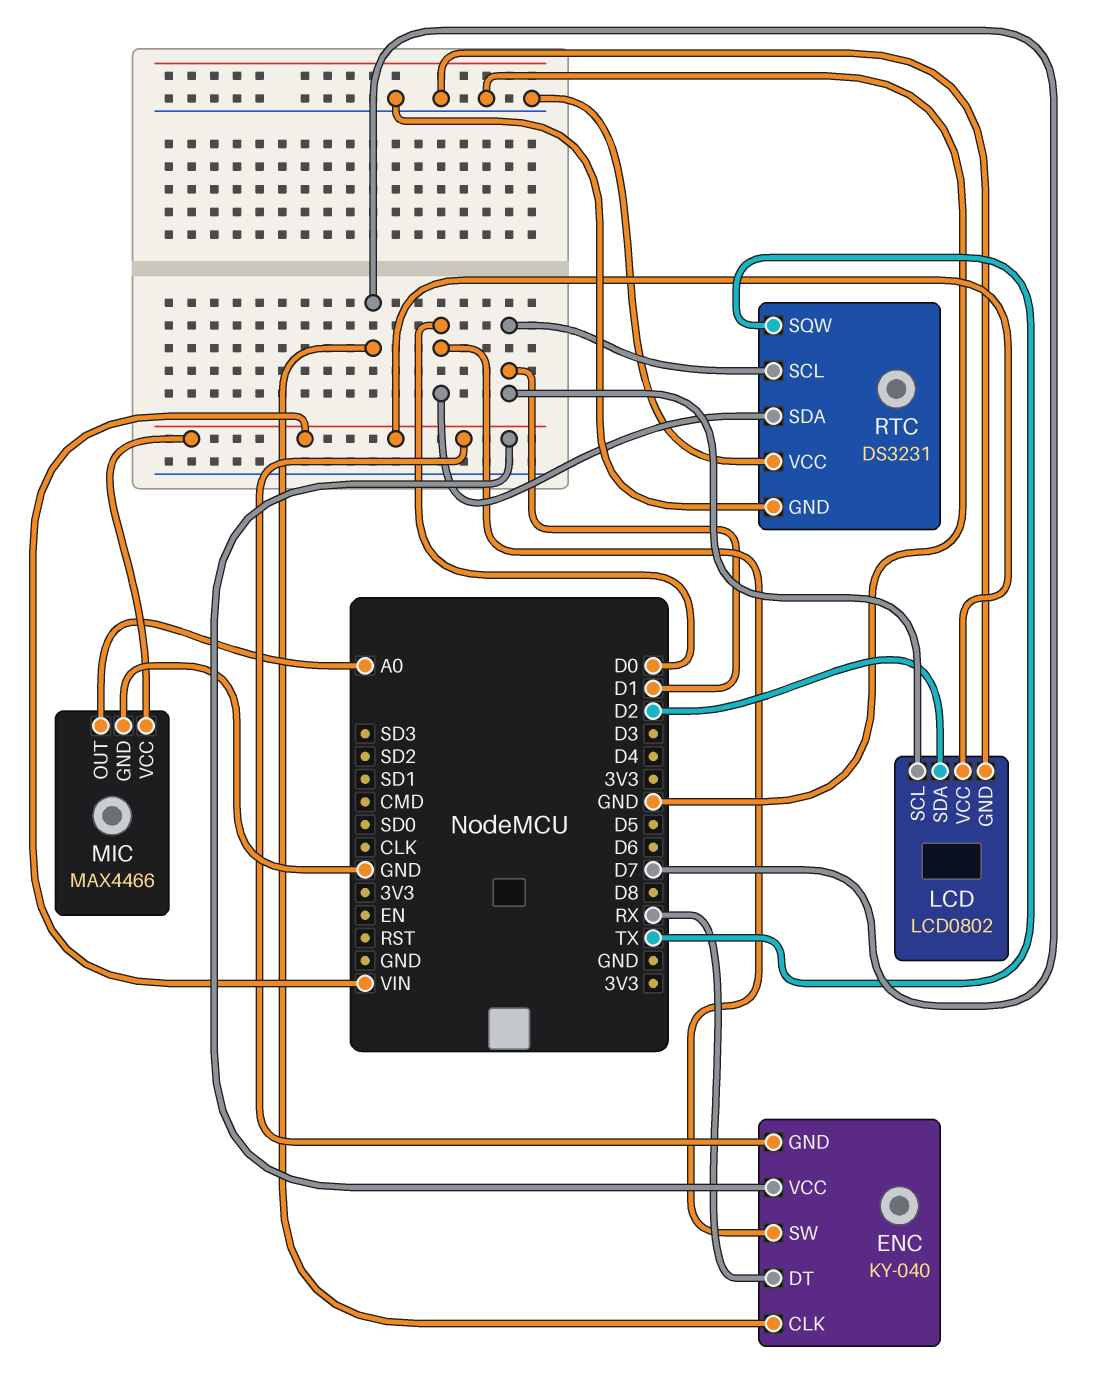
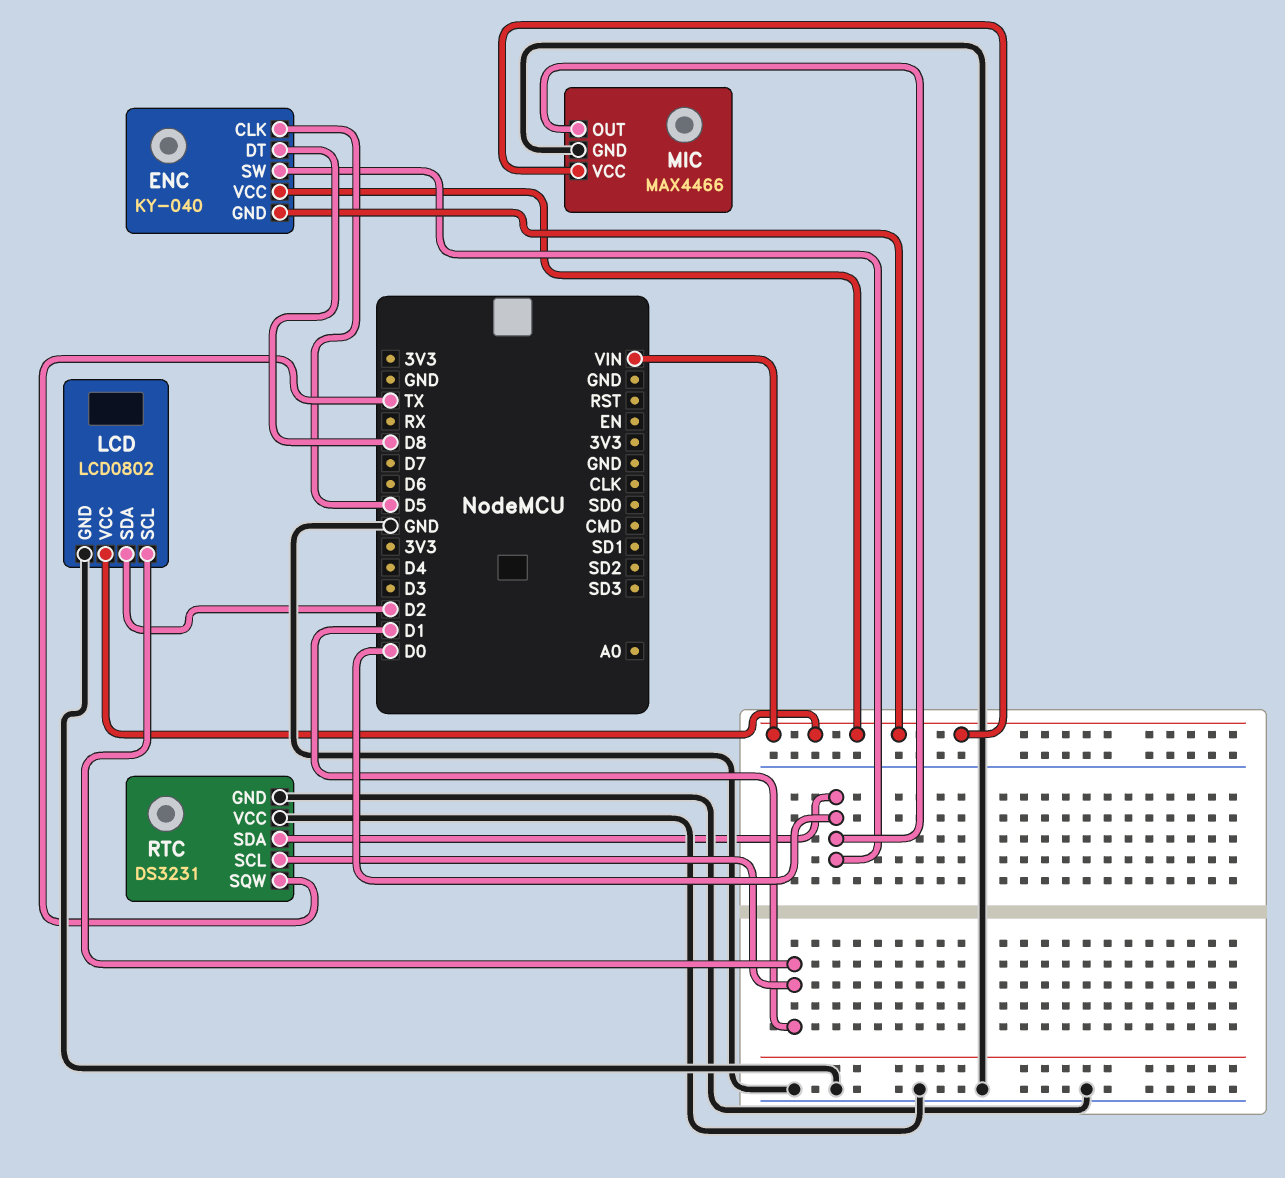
ENC pin CLK: D7 -> D5
ENC pin DT: RX -> D8
MIC pin OUT: A0 -> D0

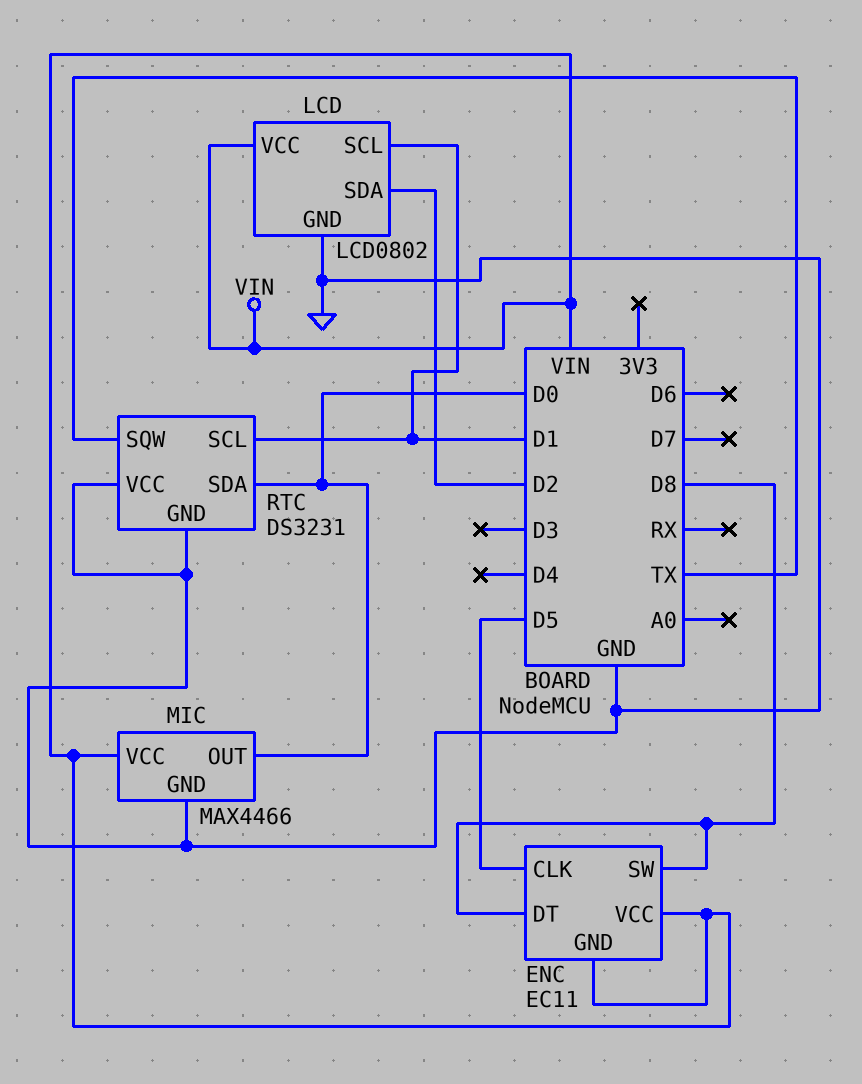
ENC: KY-040 -> EC11
ENC pin SW: D0 -> D8

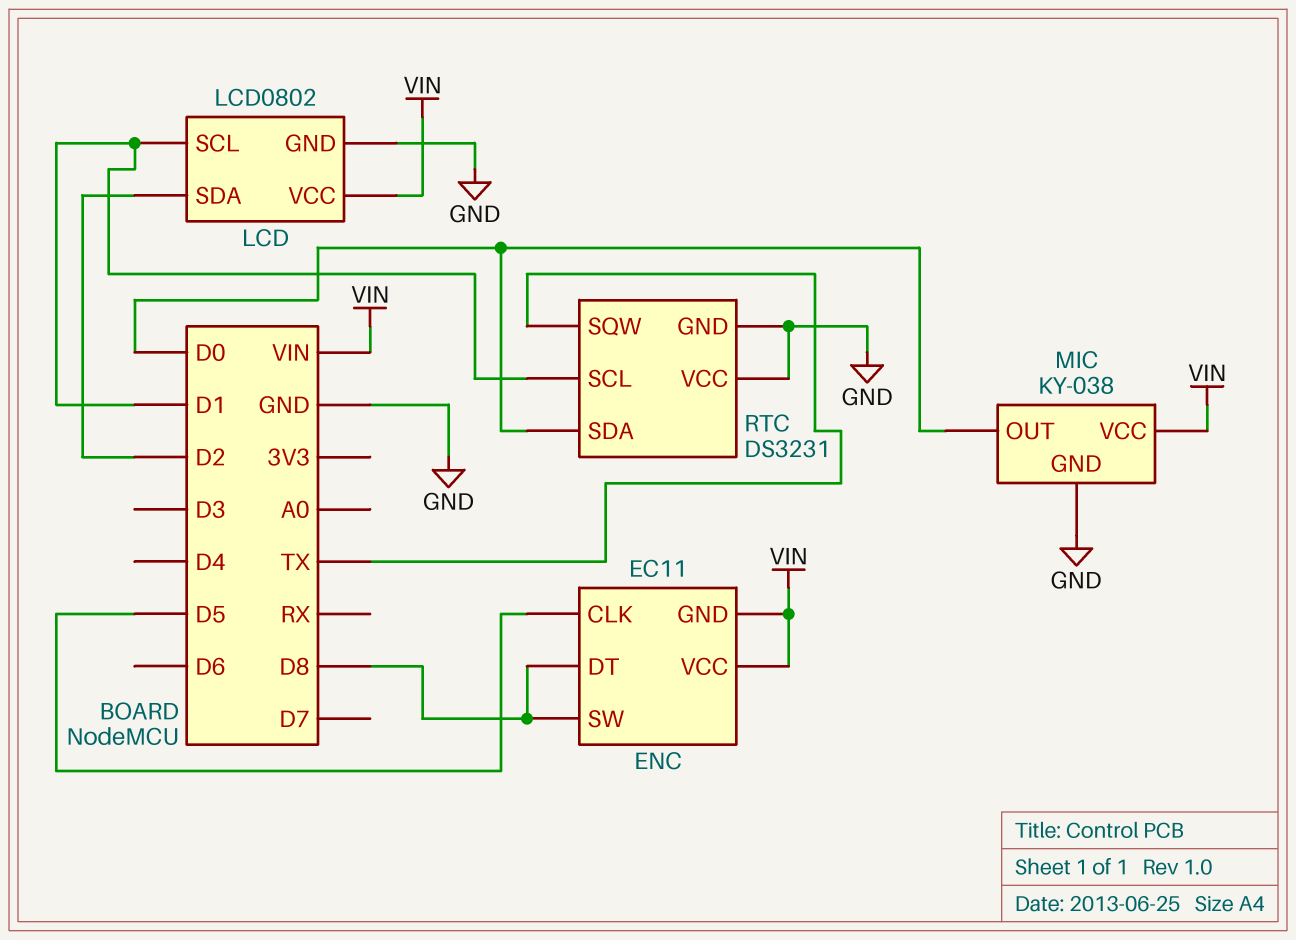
MIC: MAX4466 -> KY-038

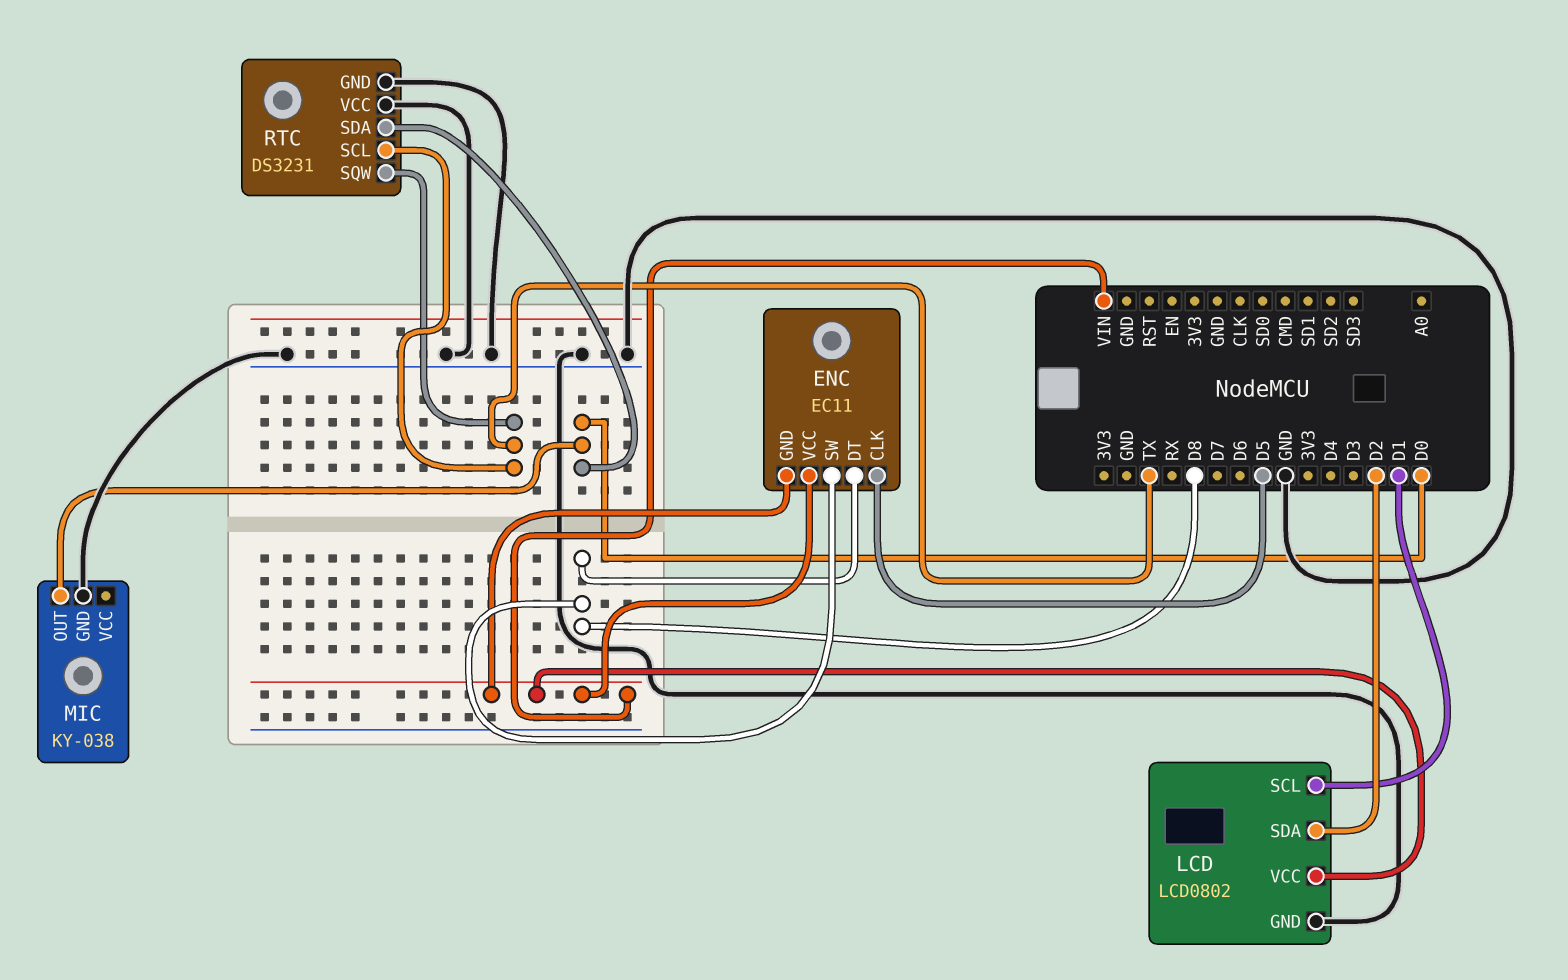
MIC pin VCC: VIN -> none
RTC pin SCL: D1 -> TX

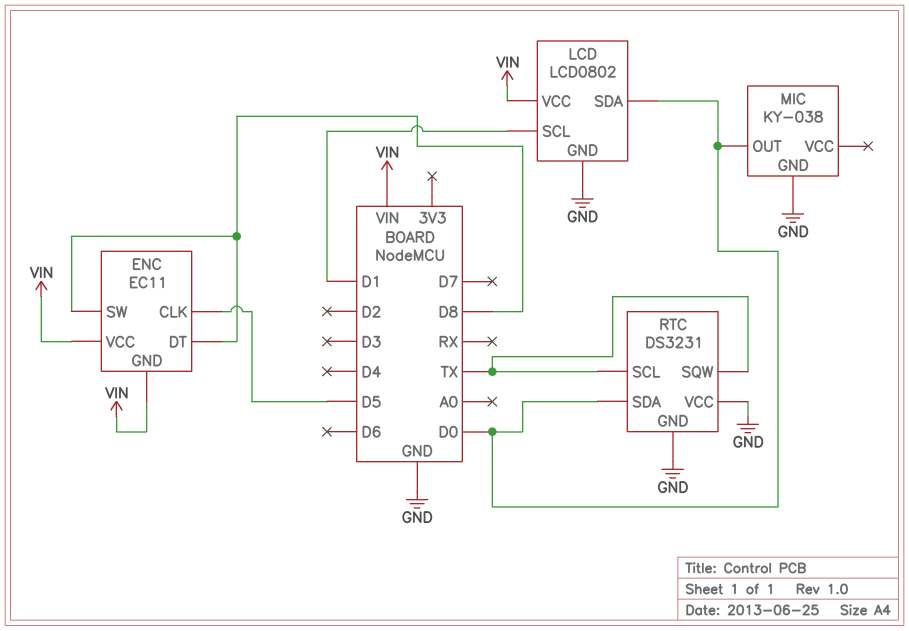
LCD pin SDA: D2 -> D0

